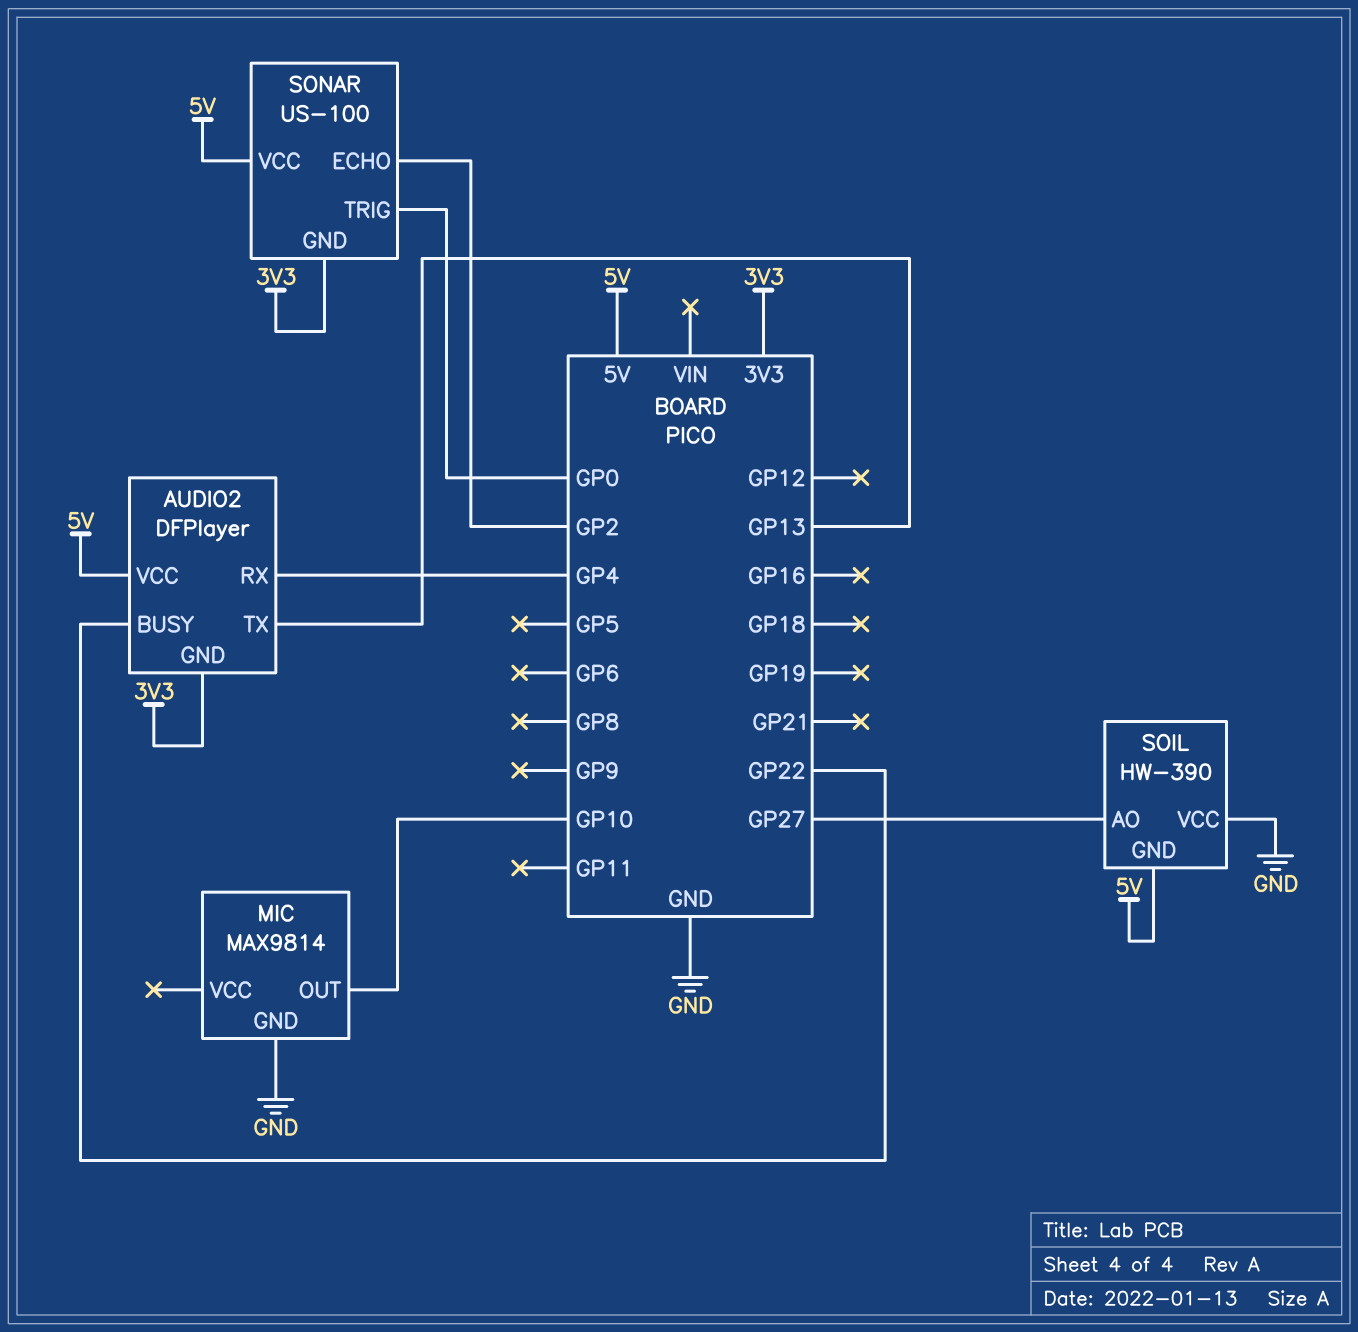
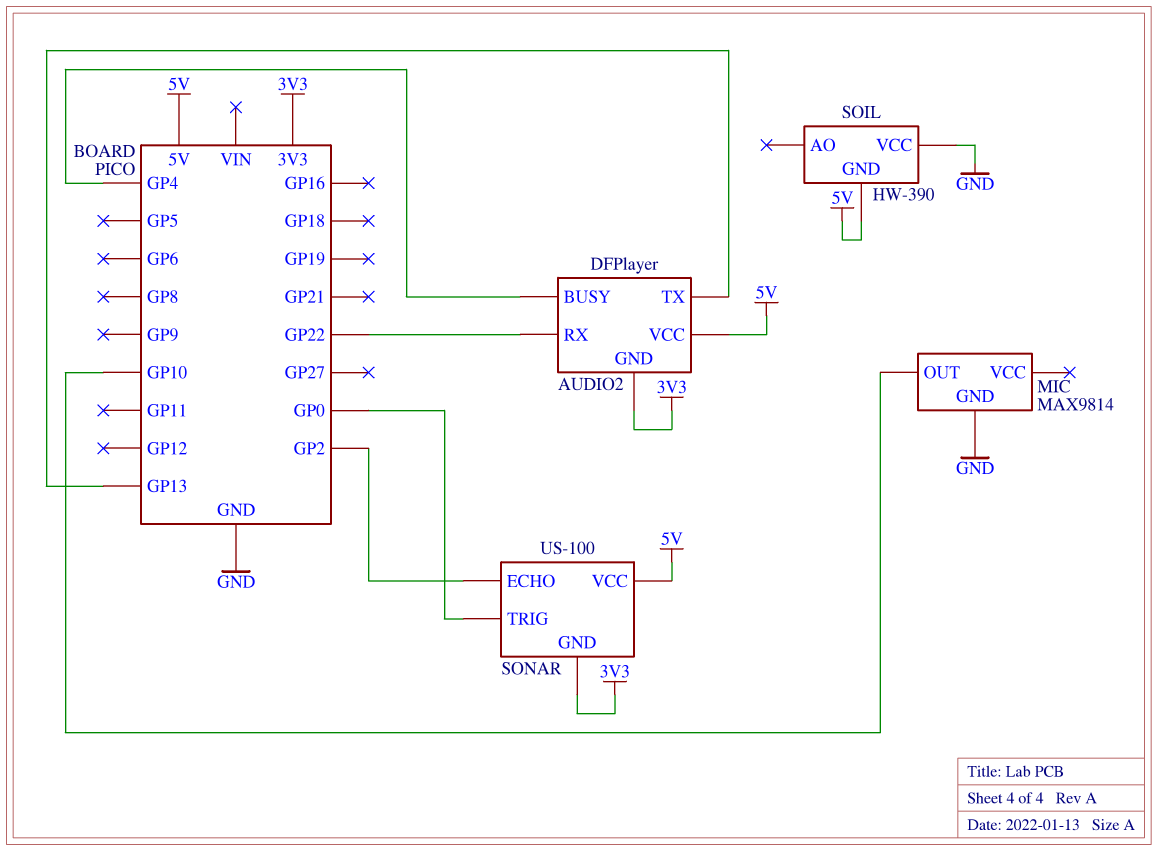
AUDIO2 pin BUSY: GP22 -> GP4
AUDIO2 pin RX: GP4 -> GP22
SOIL pin AO: GP27 -> none

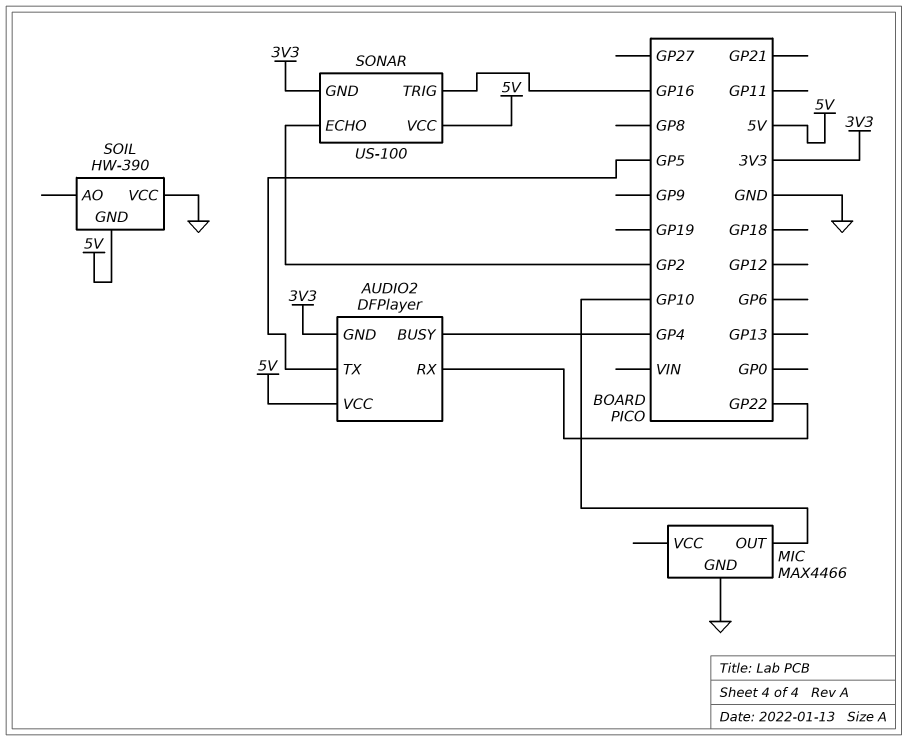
AUDIO2 pin TX: GP13 -> GP5
MIC: MAX9814 -> MAX4466
SONAR pin TRIG: GP0 -> GP16

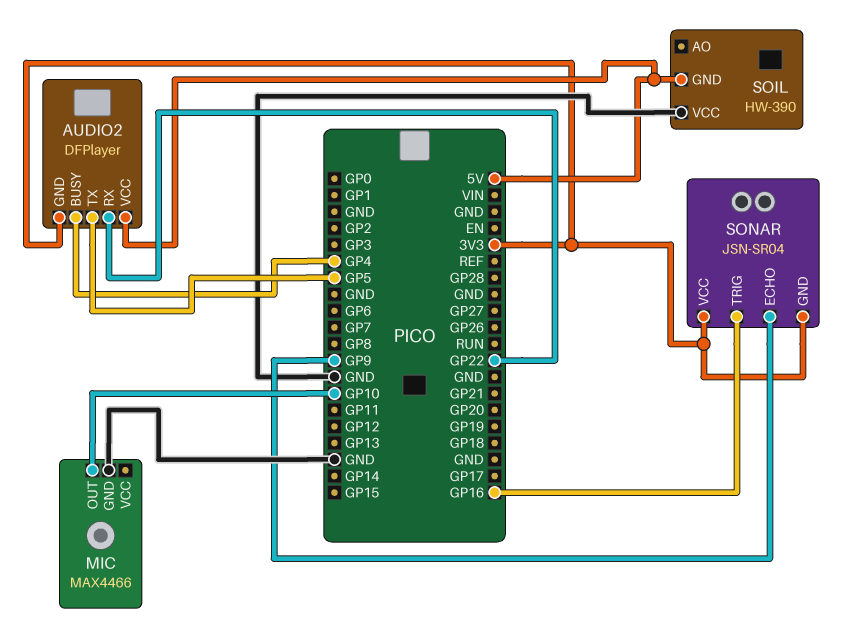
SONAR: US-100 -> JSN-SR04
SONAR pin ECHO: GP2 -> GP9
SONAR pin VCC: 5V -> 3V3

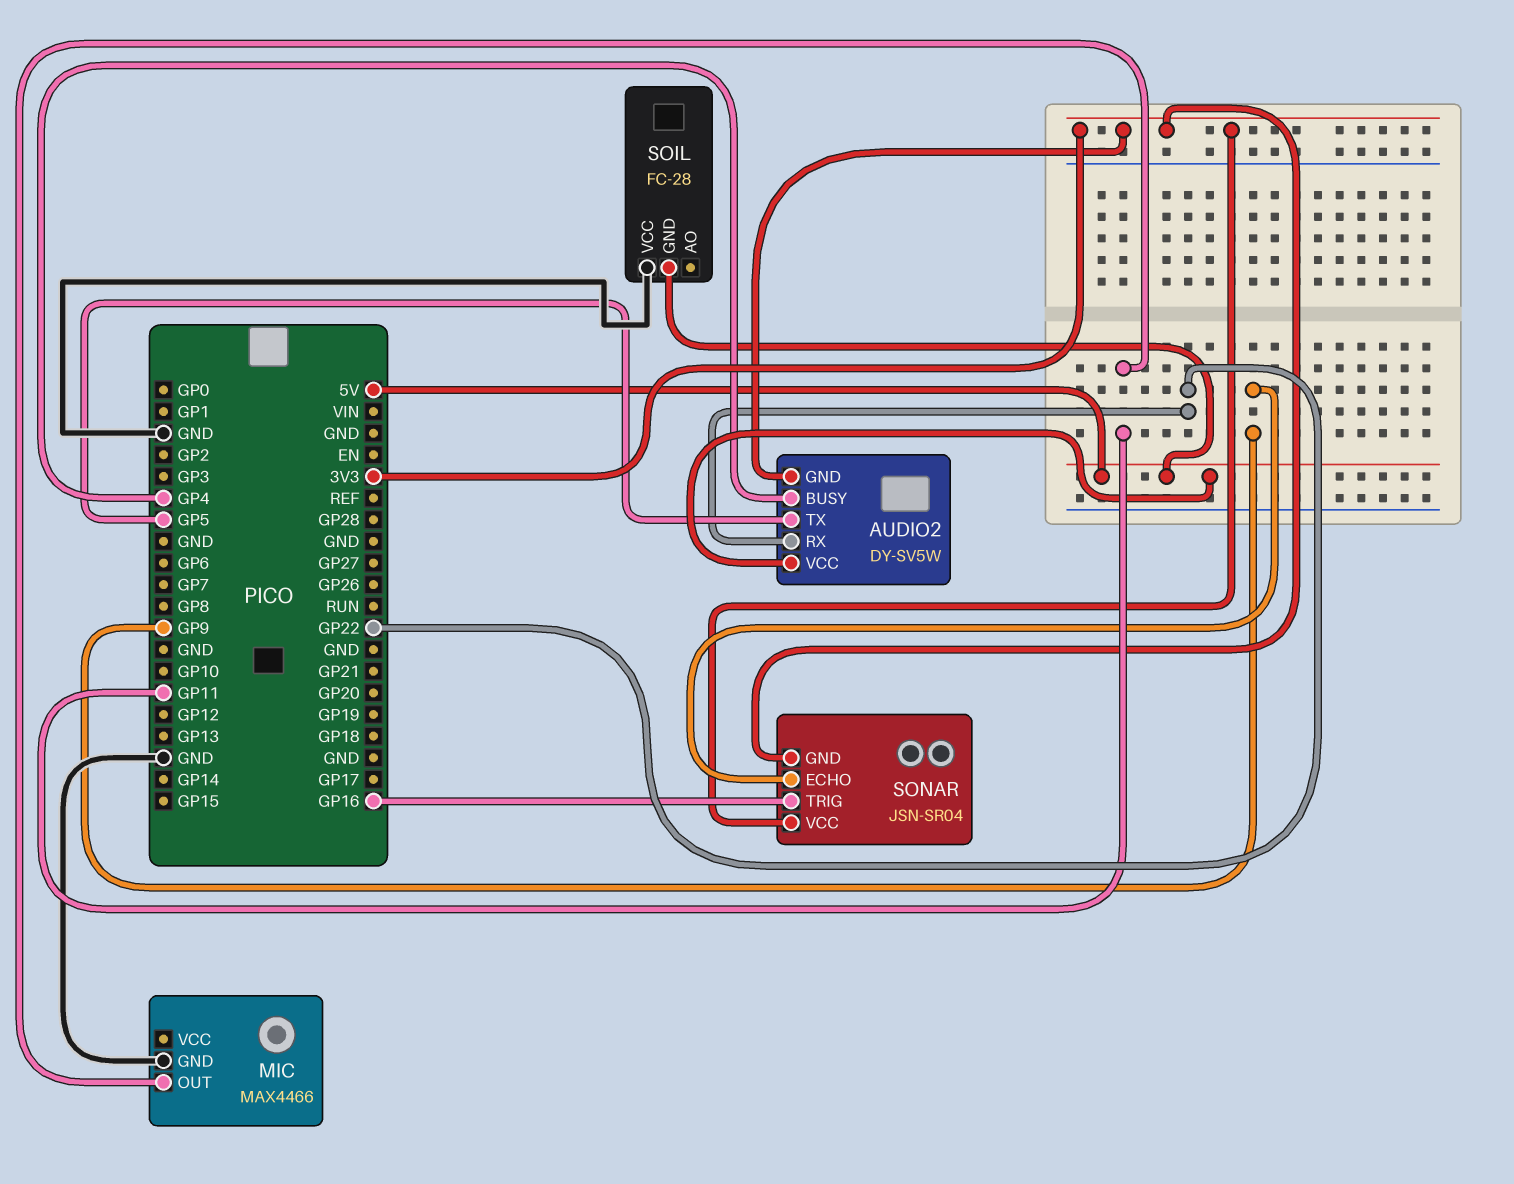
AUDIO2: DFPlayer -> DY-SV5W
MIC pin OUT: GP10 -> GP11
SOIL: HW-390 -> FC-28

